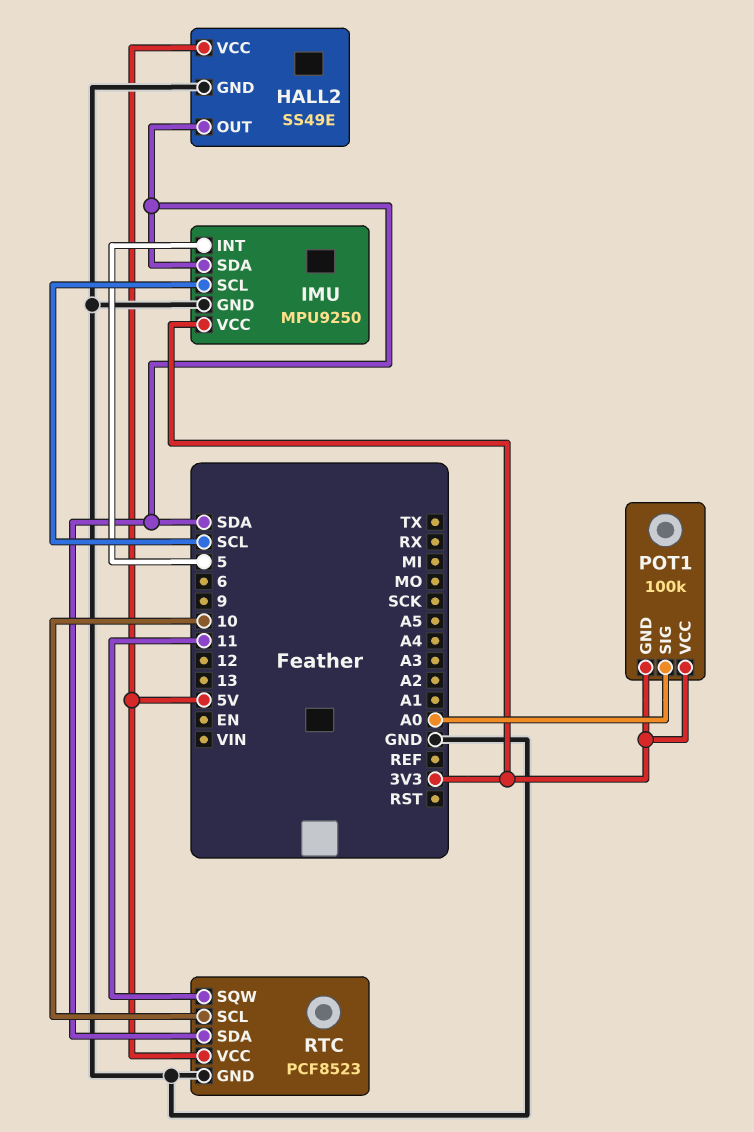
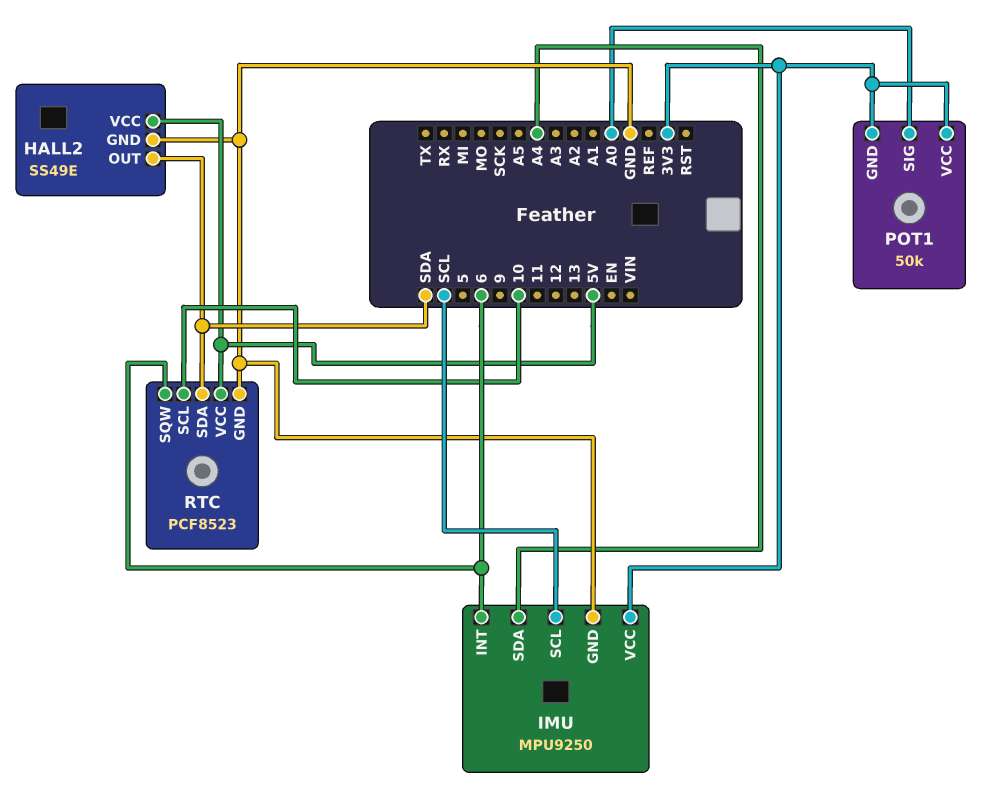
IMU pin INT: 5 -> 6
IMU pin SDA: SDA -> A4
POT1: 100k -> 50k
RTC pin SQW: 11 -> 6

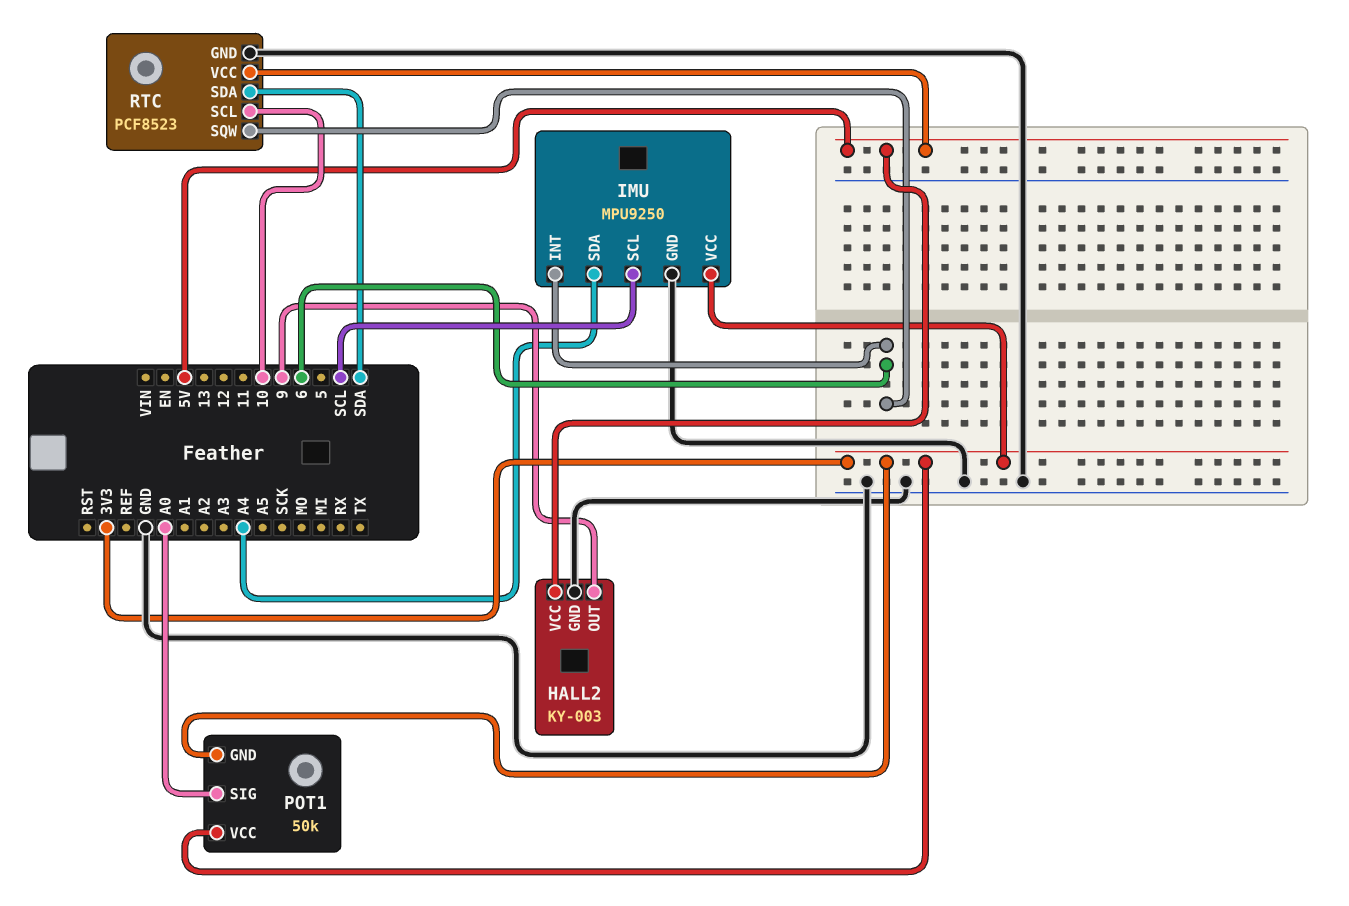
HALL2: SS49E -> KY-003
HALL2 pin OUT: SDA -> 9

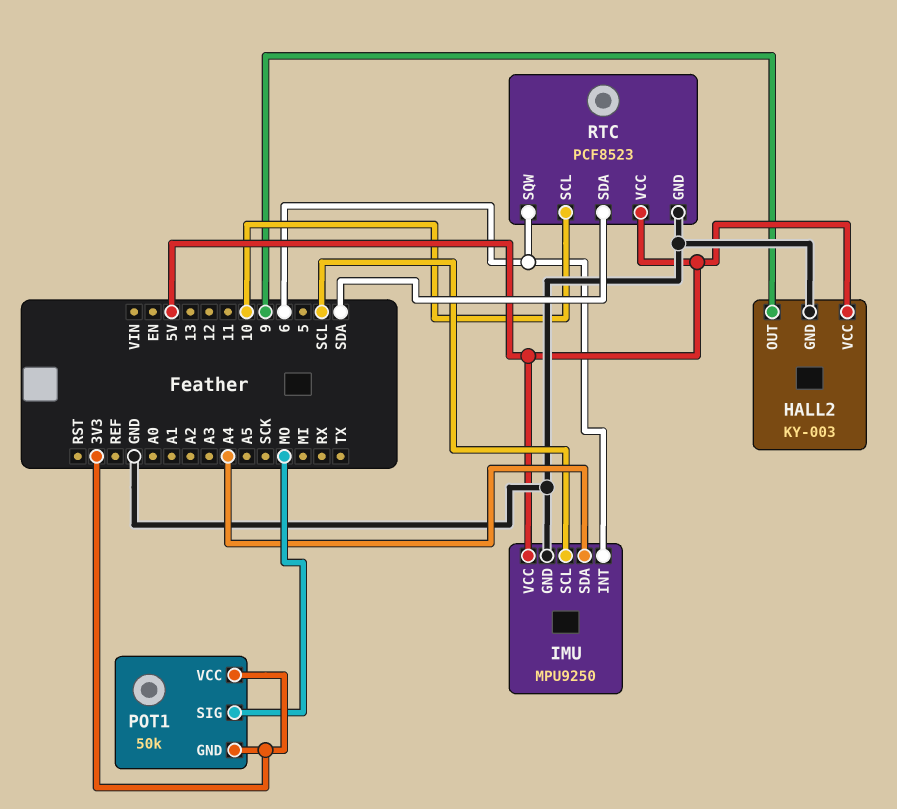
IMU pin VCC: 3V3 -> 5V
POT1 pin SIG: A0 -> MO

